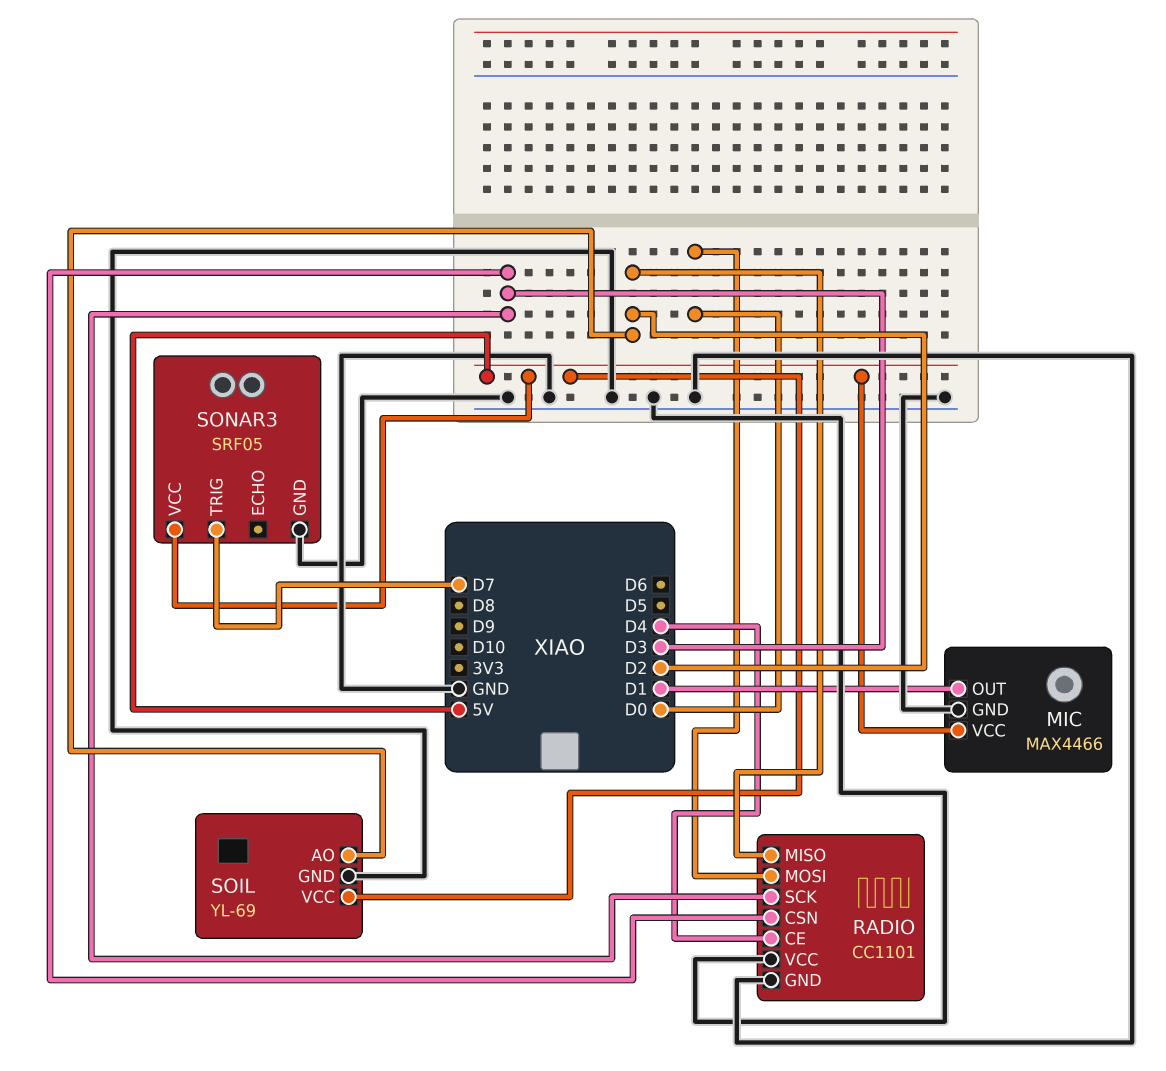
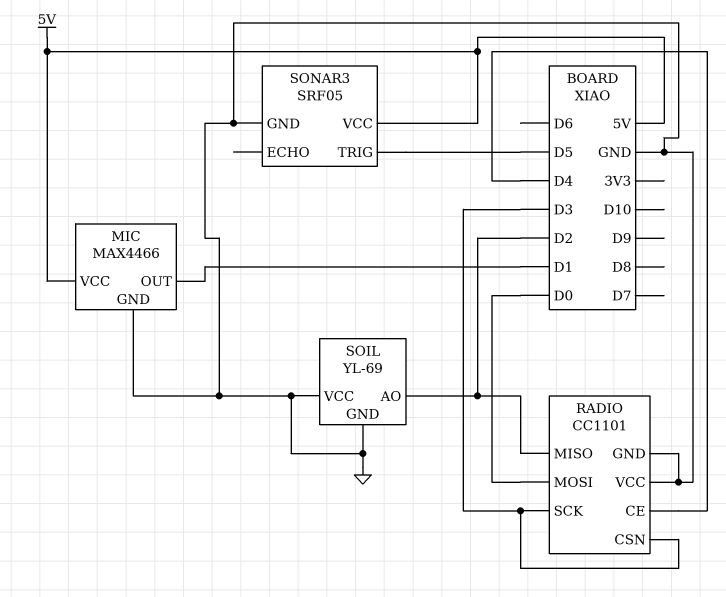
SOIL pin VCC: 5V -> GND
SONAR3 pin TRIG: D7 -> D5

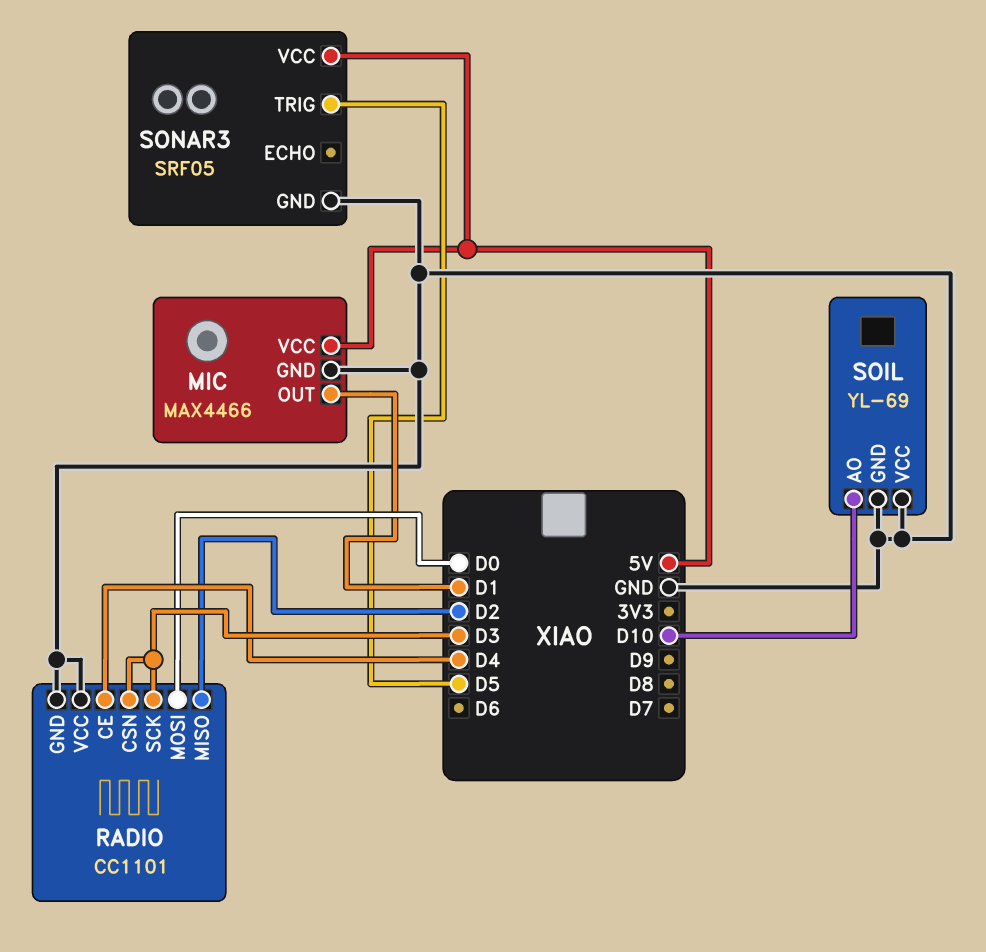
SOIL pin AO: D2 -> D10

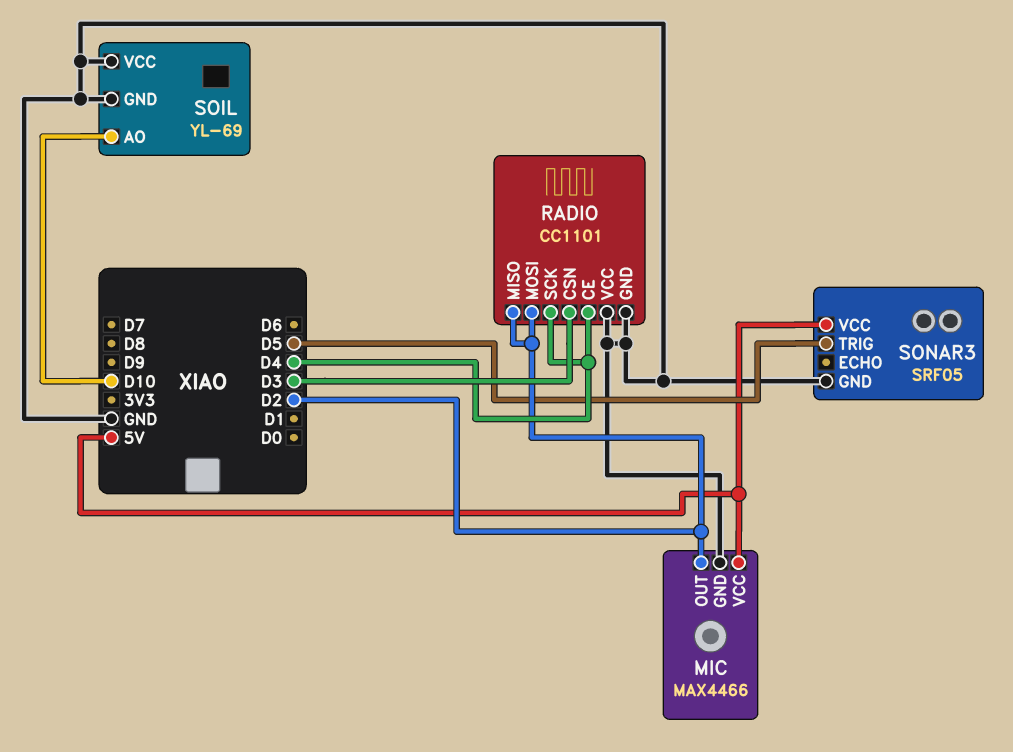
MIC pin OUT: D1 -> D2
RADIO pin MOSI: D0 -> D2
RADIO pin SCK: D3 -> D4

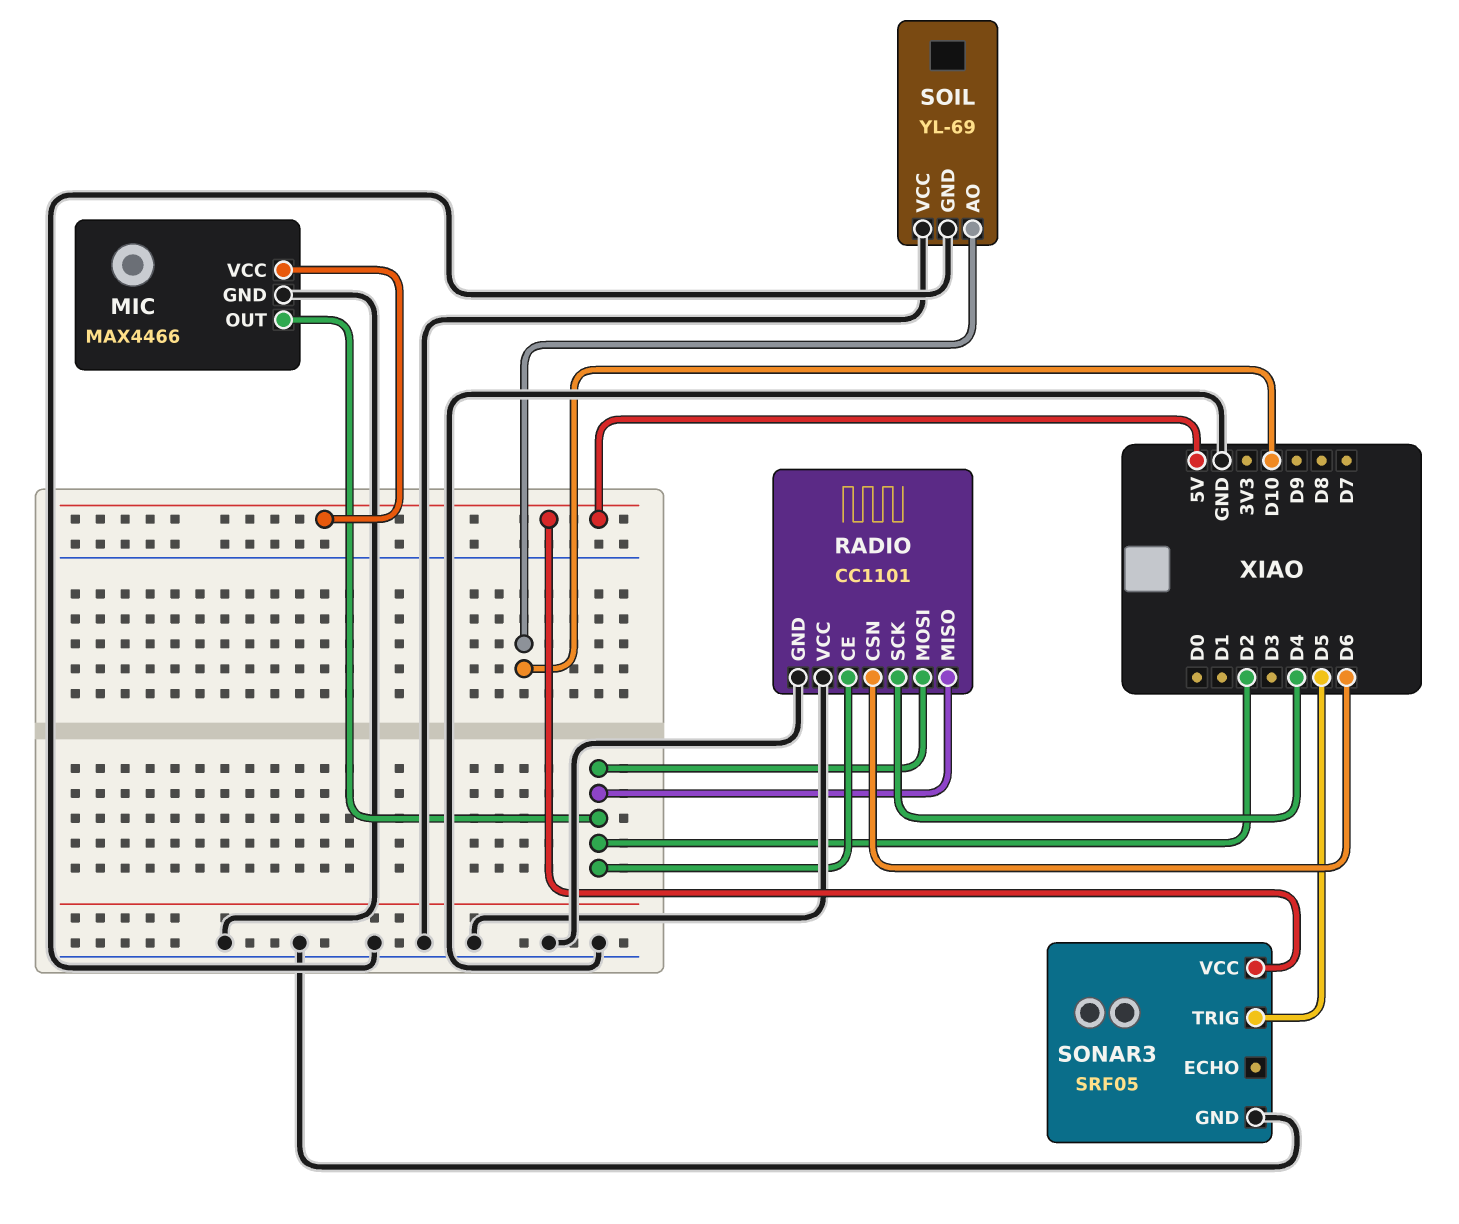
RADIO pin CE: D4 -> D2
RADIO pin CSN: D3 -> D6

